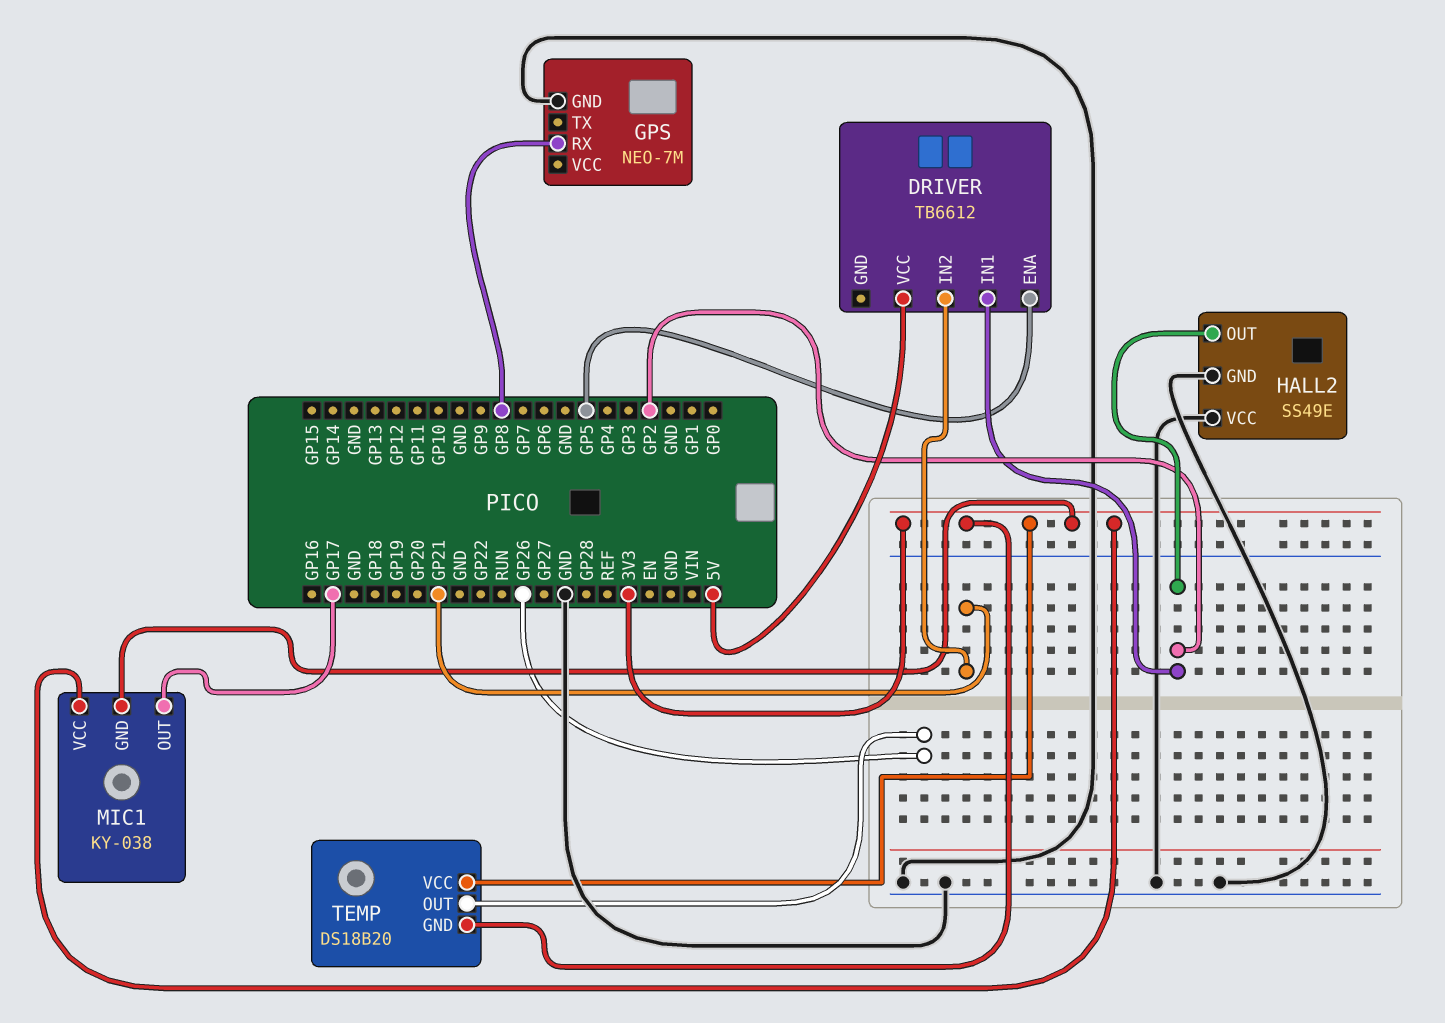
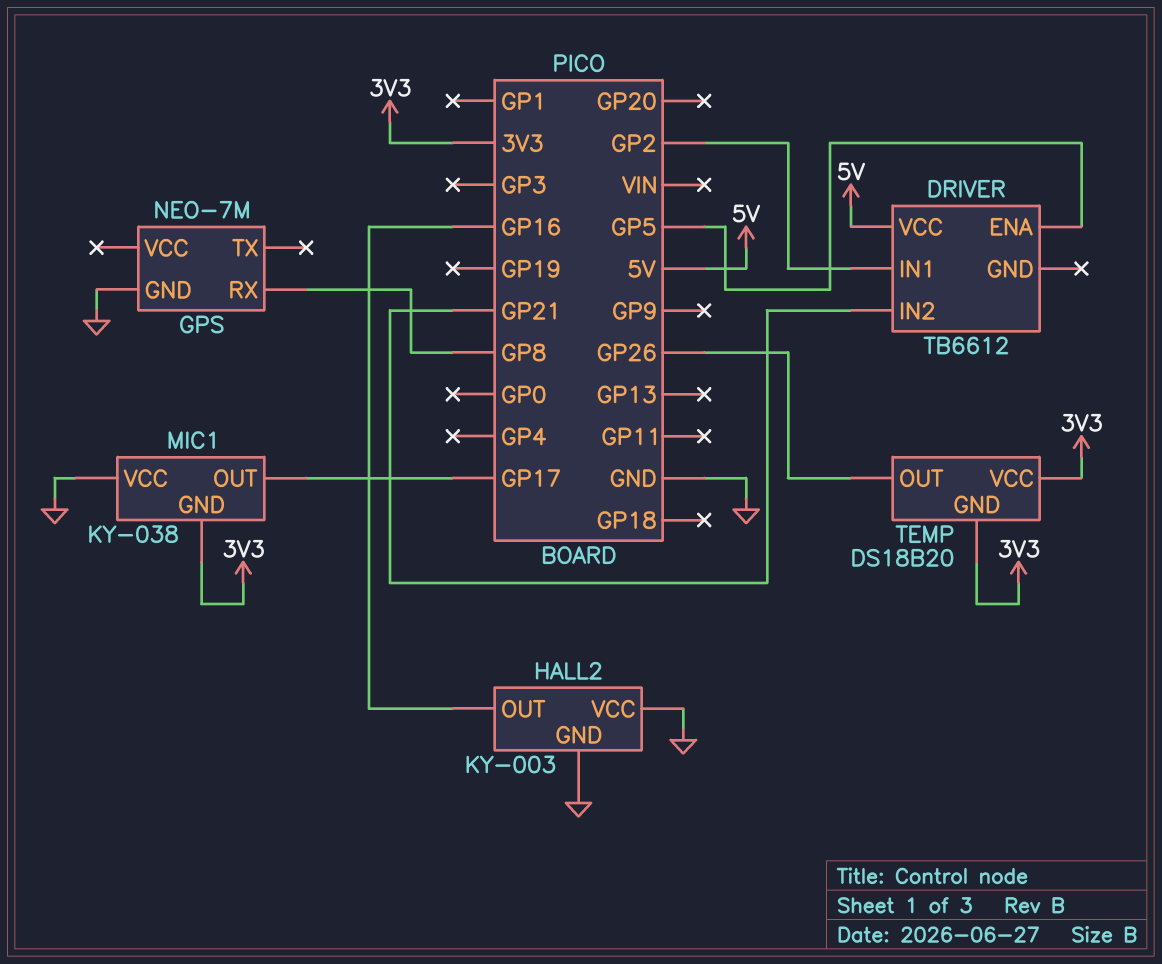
HALL2: SS49E -> KY-003
HALL2 pin OUT: GP2 -> GP16
MIC1 pin VCC: 3V3 -> GND

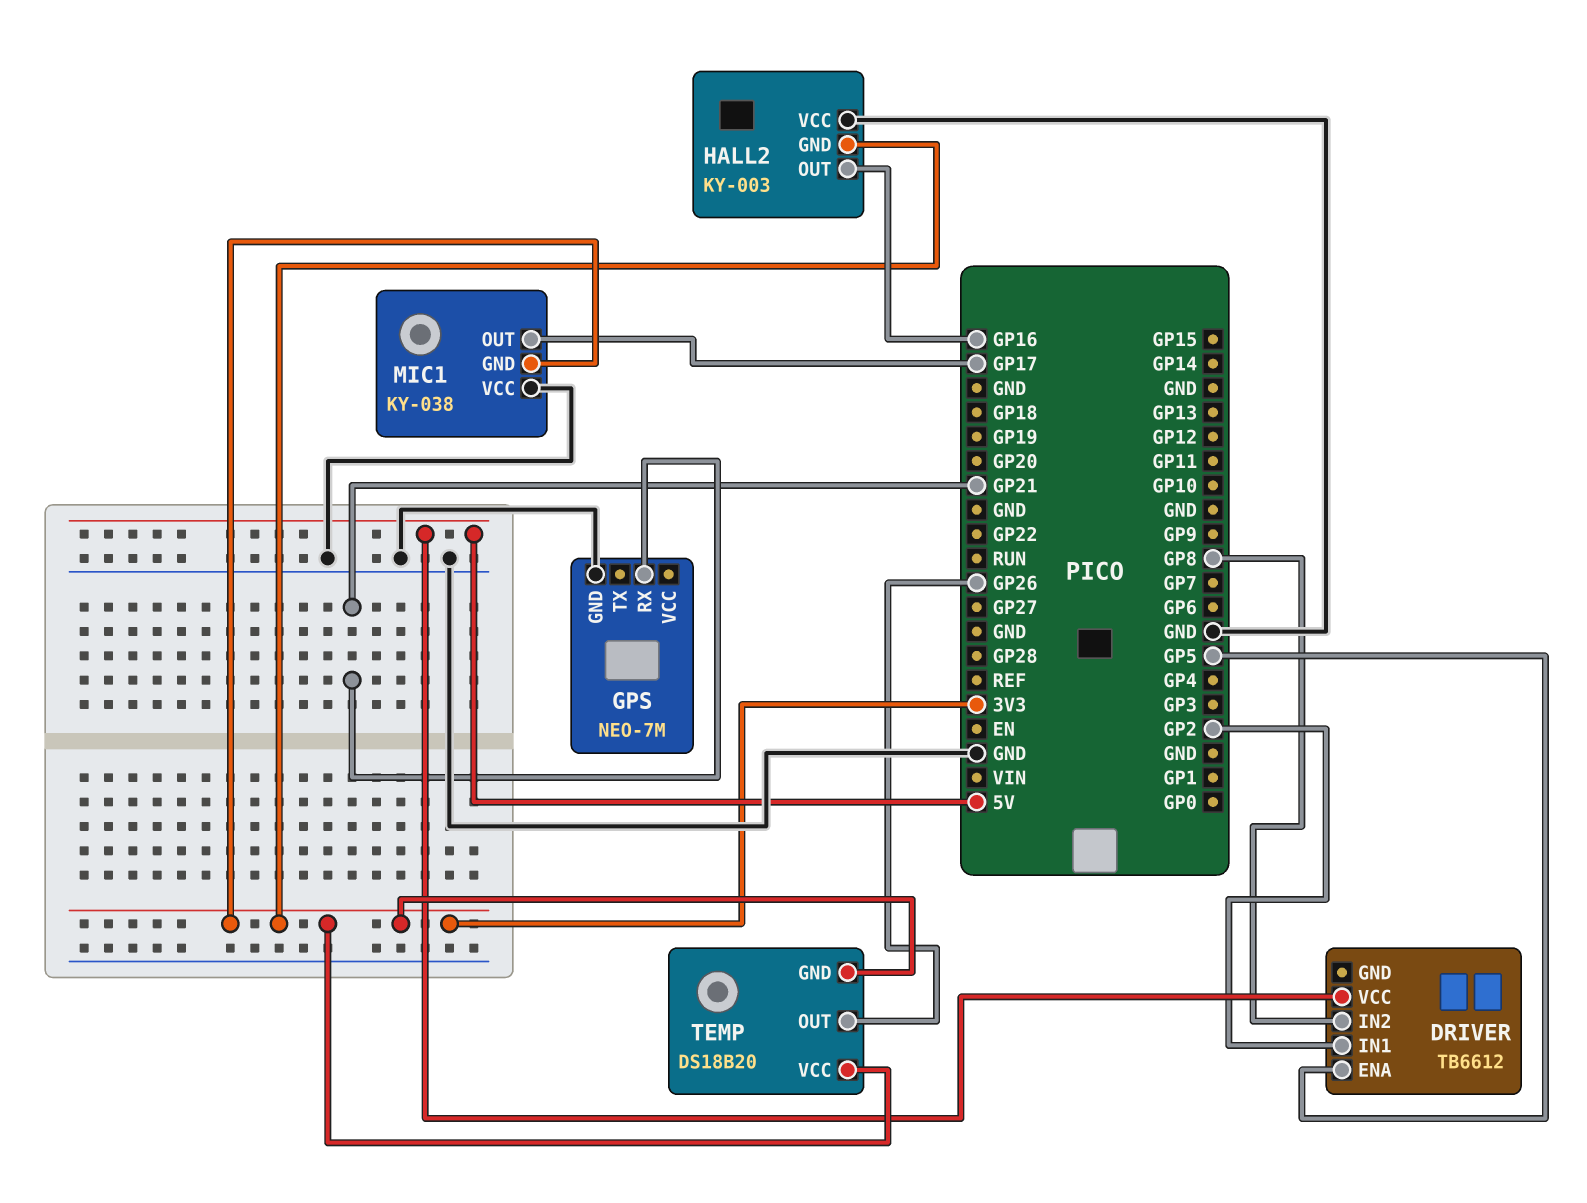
DRIVER pin IN2: GP21 -> GP8
GPS pin RX: GP8 -> GP21
HALL2 pin GND: GND -> 3V3

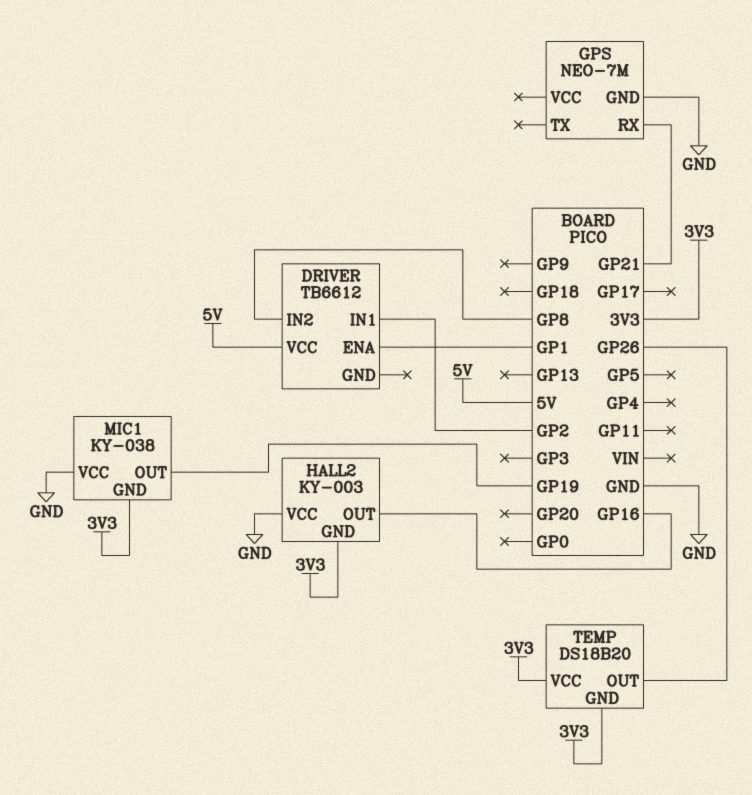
DRIVER pin ENA: GP5 -> GP1
MIC1 pin OUT: GP17 -> GP19

